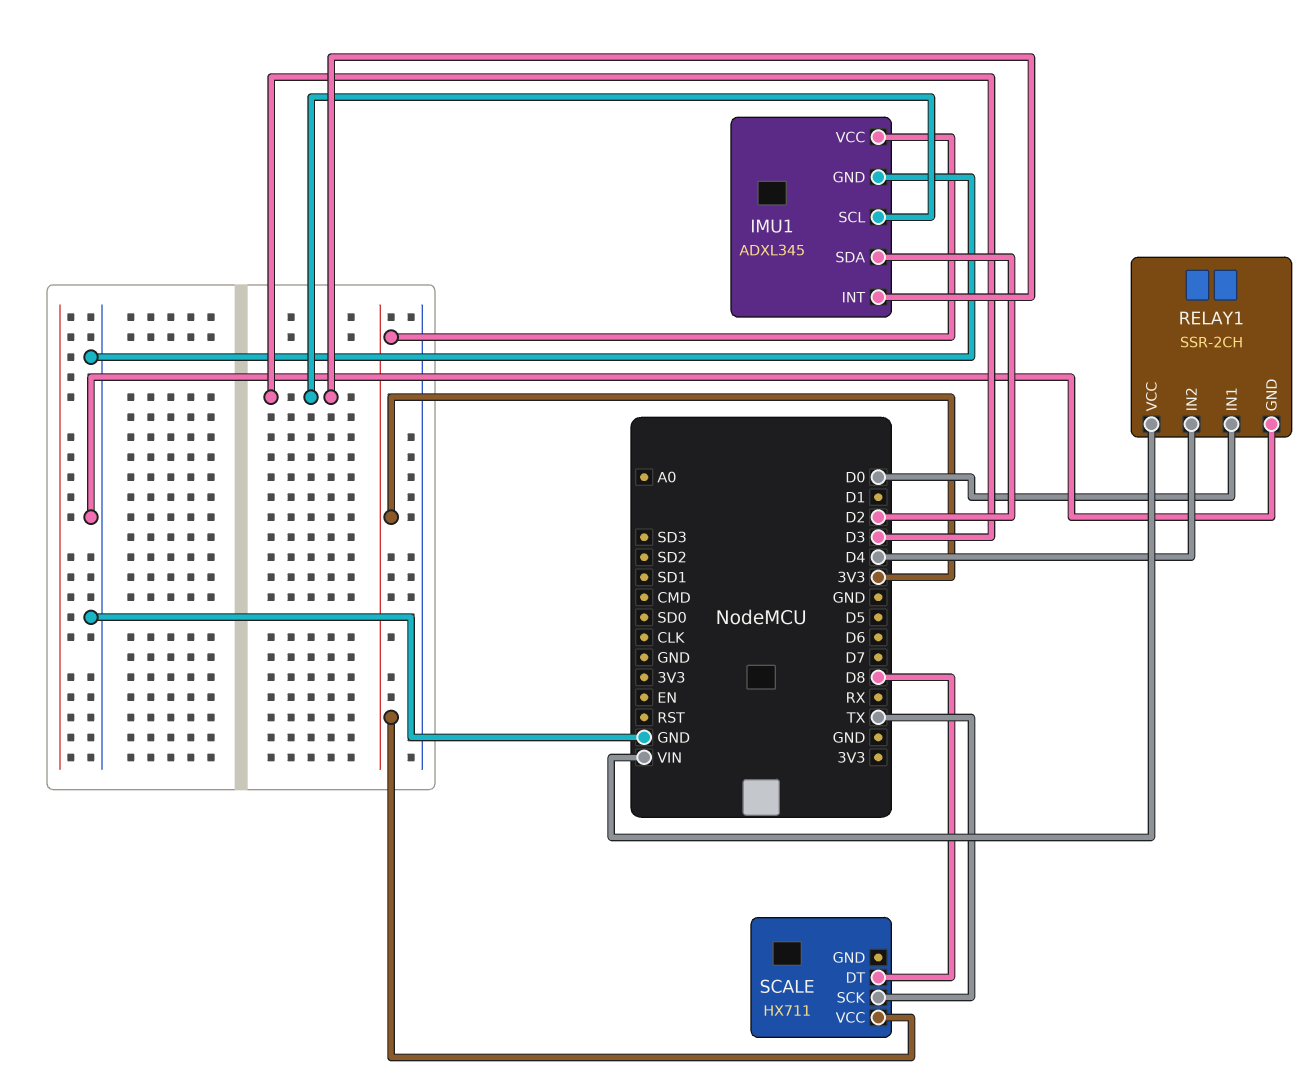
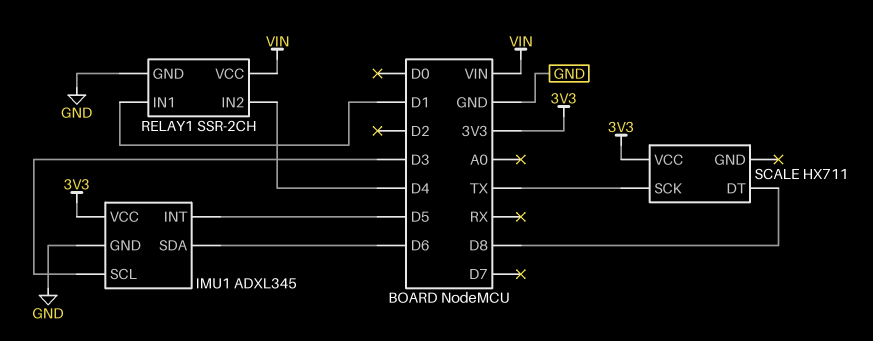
IMU1 pin INT: D3 -> D5
IMU1 pin SDA: D2 -> D6
RELAY1 pin IN1: D0 -> D1

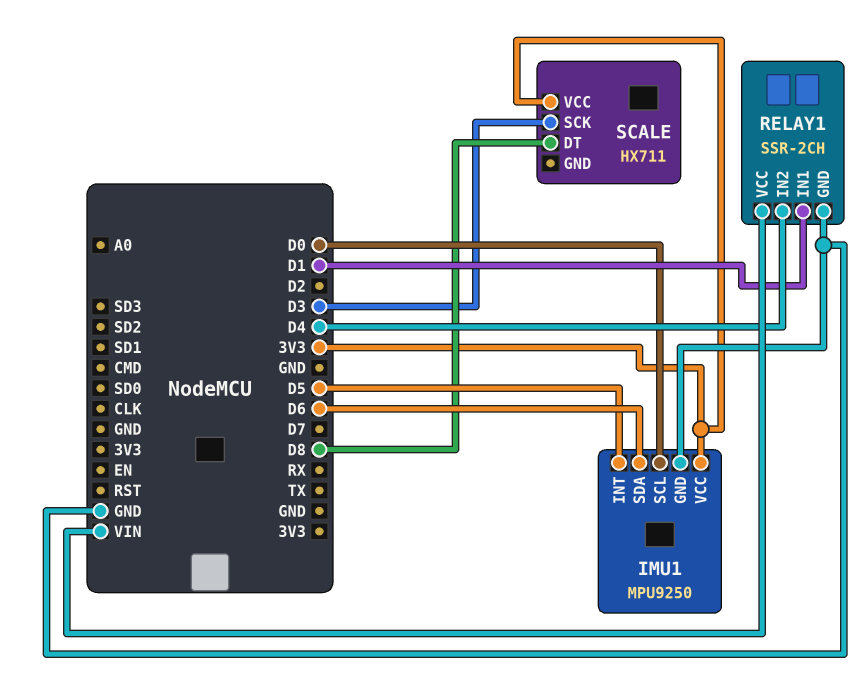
IMU1: ADXL345 -> MPU9250
IMU1 pin SCL: D3 -> D0
SCALE pin SCK: TX -> D3

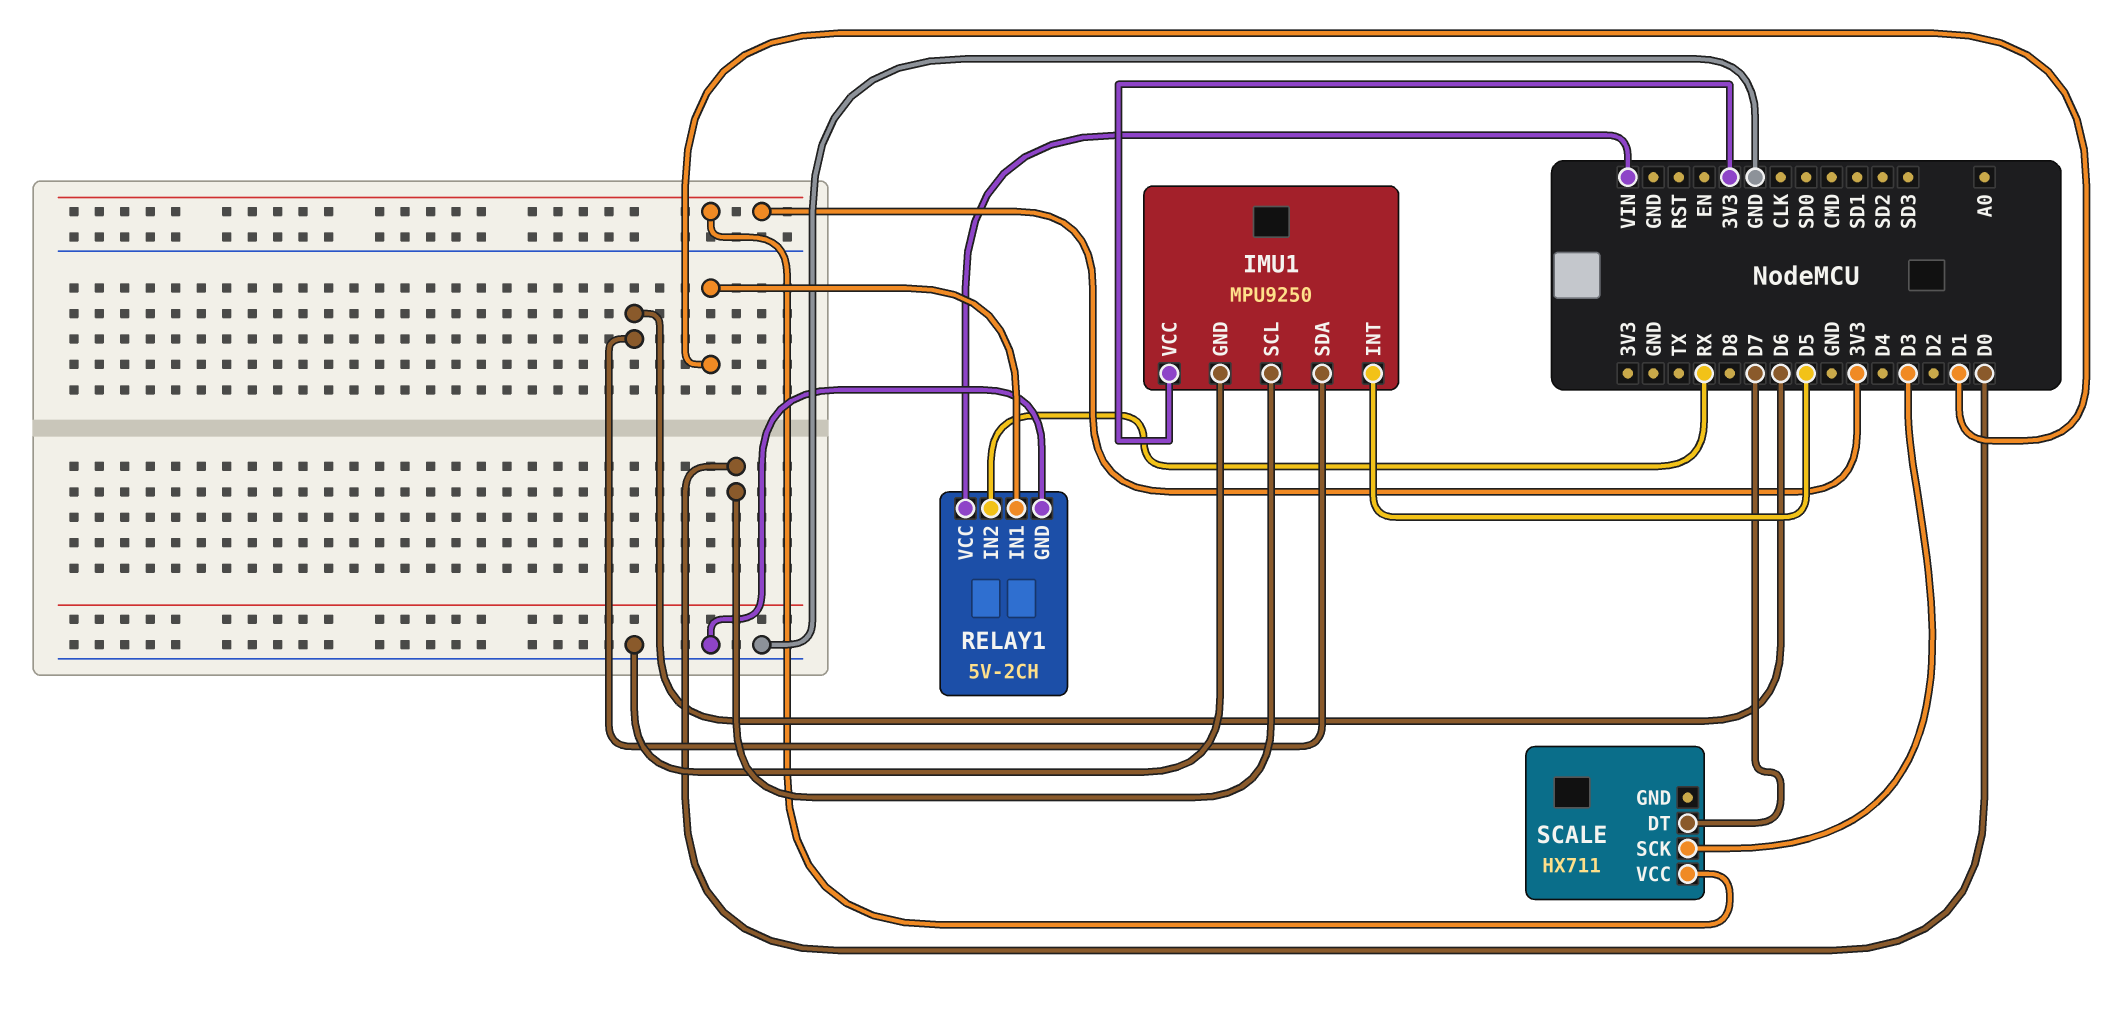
RELAY1: SSR-2CH -> 5V-2CH
RELAY1 pin IN2: D4 -> RX
SCALE pin DT: D8 -> D7

